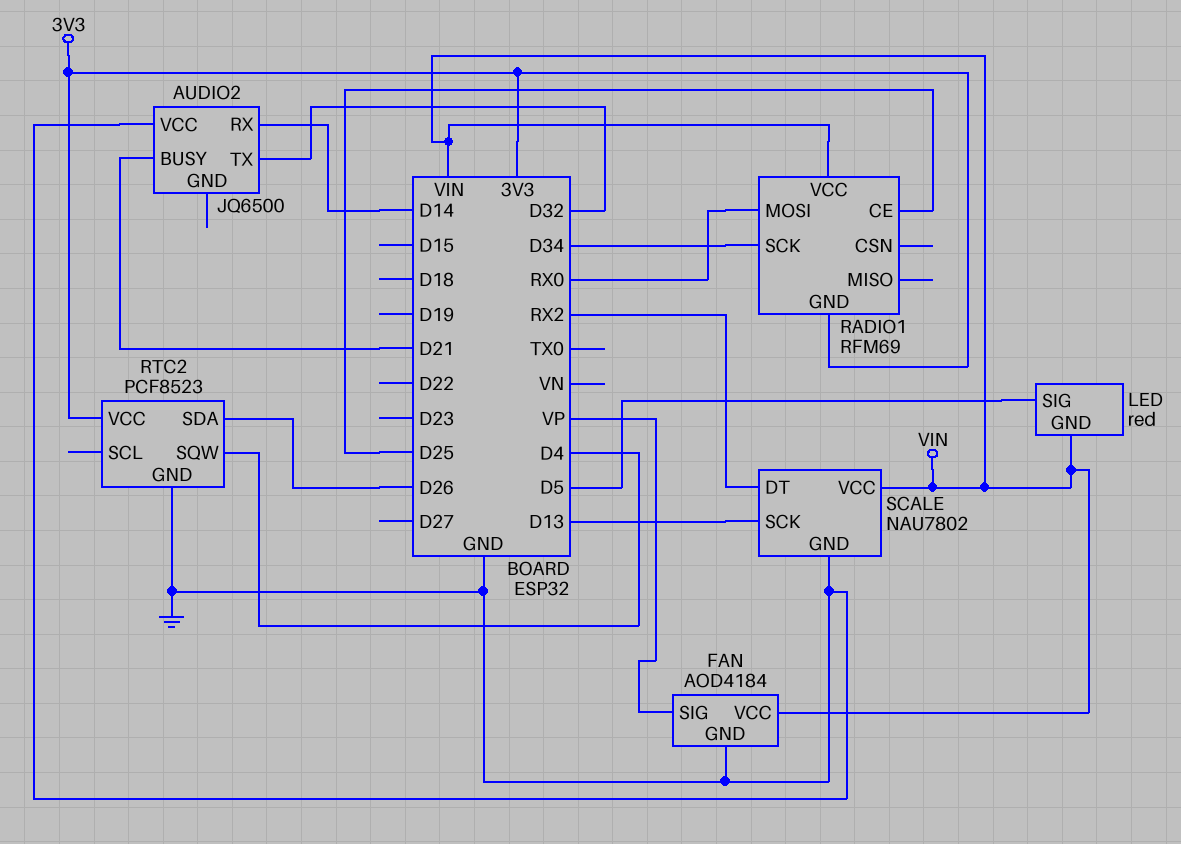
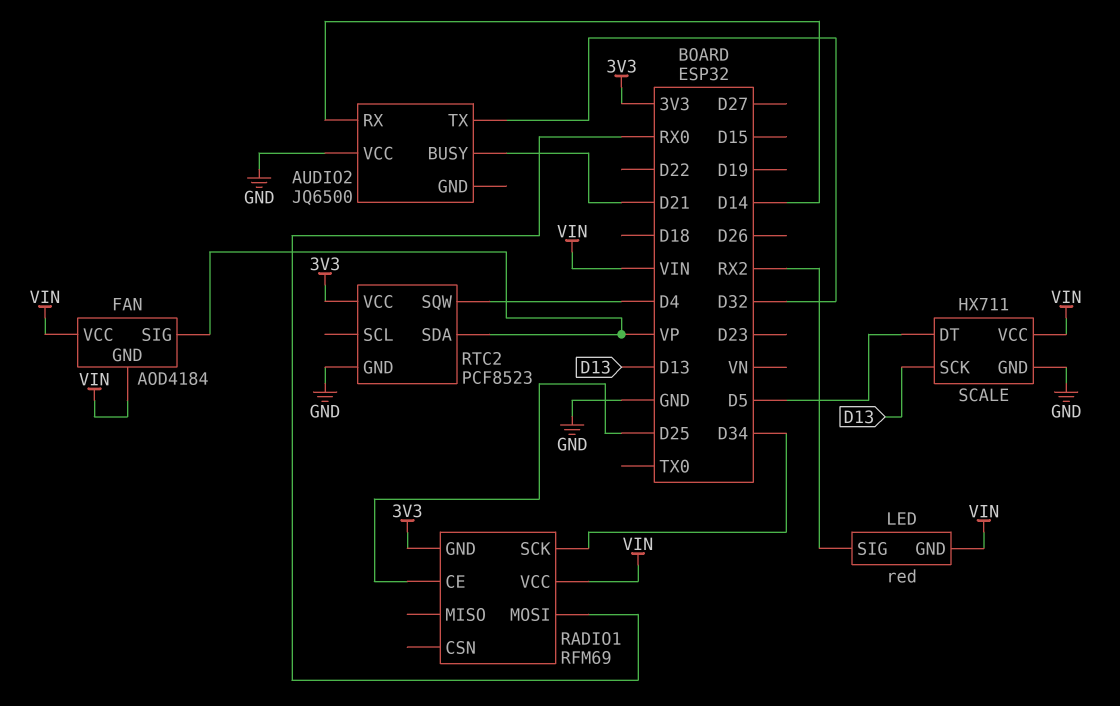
FAN pin GND: GND -> VIN
LED pin SIG: D5 -> RX2
RTC2 pin SDA: D26 -> VP
SCALE: NAU7802 -> HX711
SCALE pin DT: RX2 -> D5

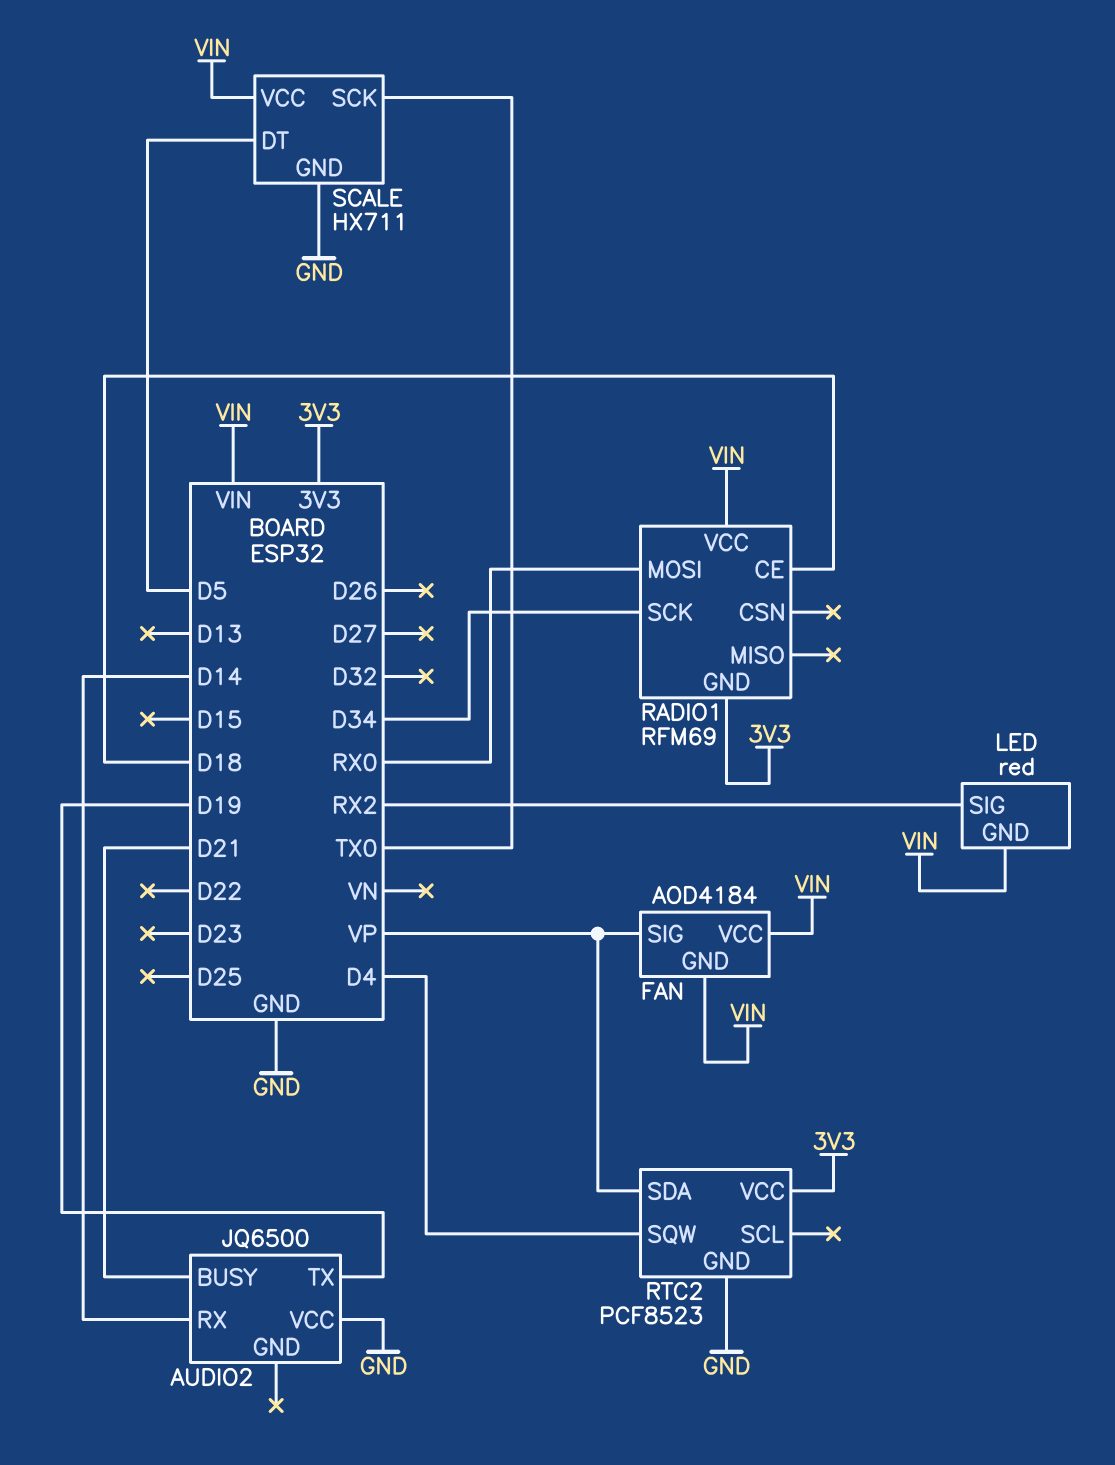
AUDIO2 pin TX: D32 -> D19
RADIO1 pin CE: D25 -> D18
SCALE pin SCK: D13 -> TX0

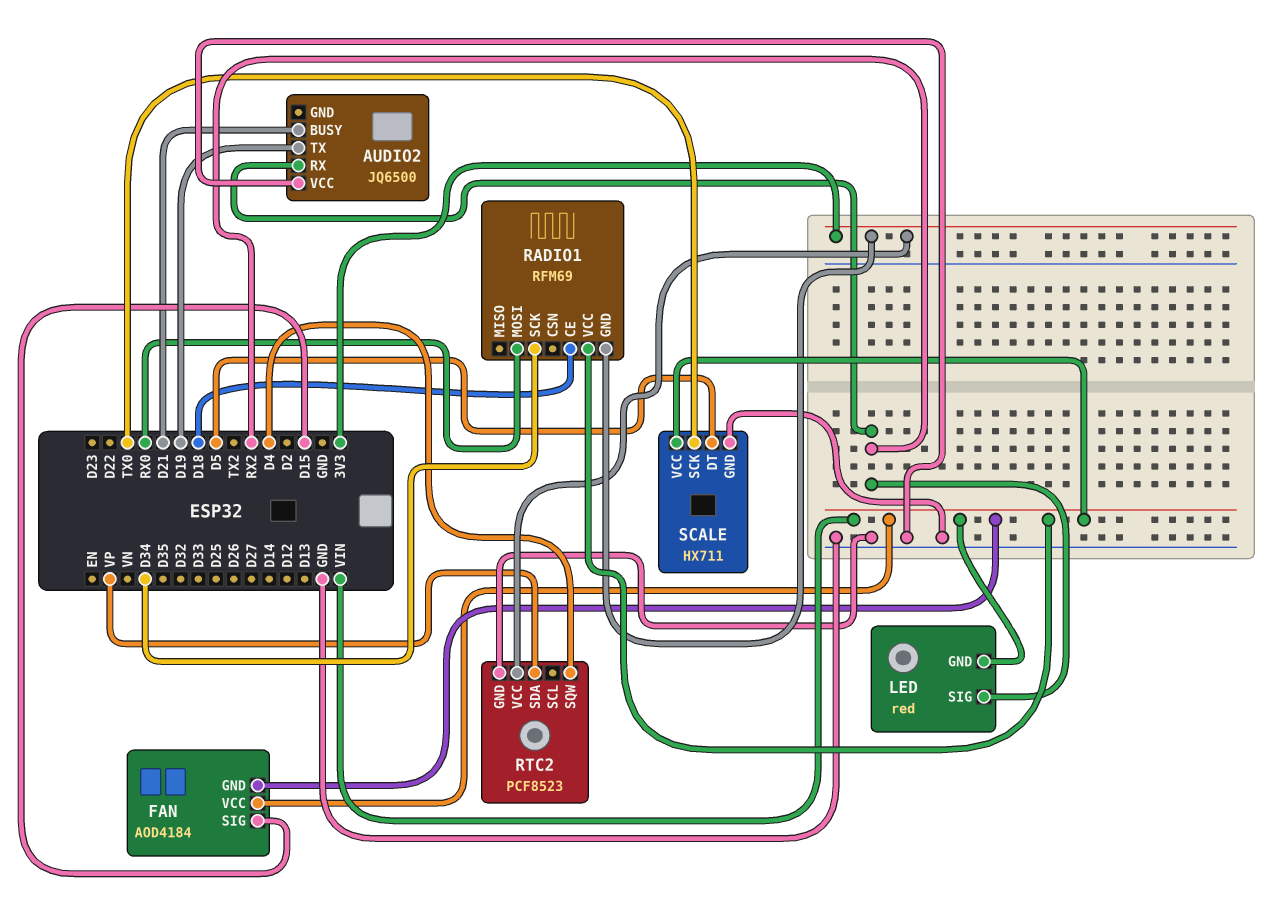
AUDIO2 pin RX: D14 -> RX2
FAN pin SIG: VP -> D15

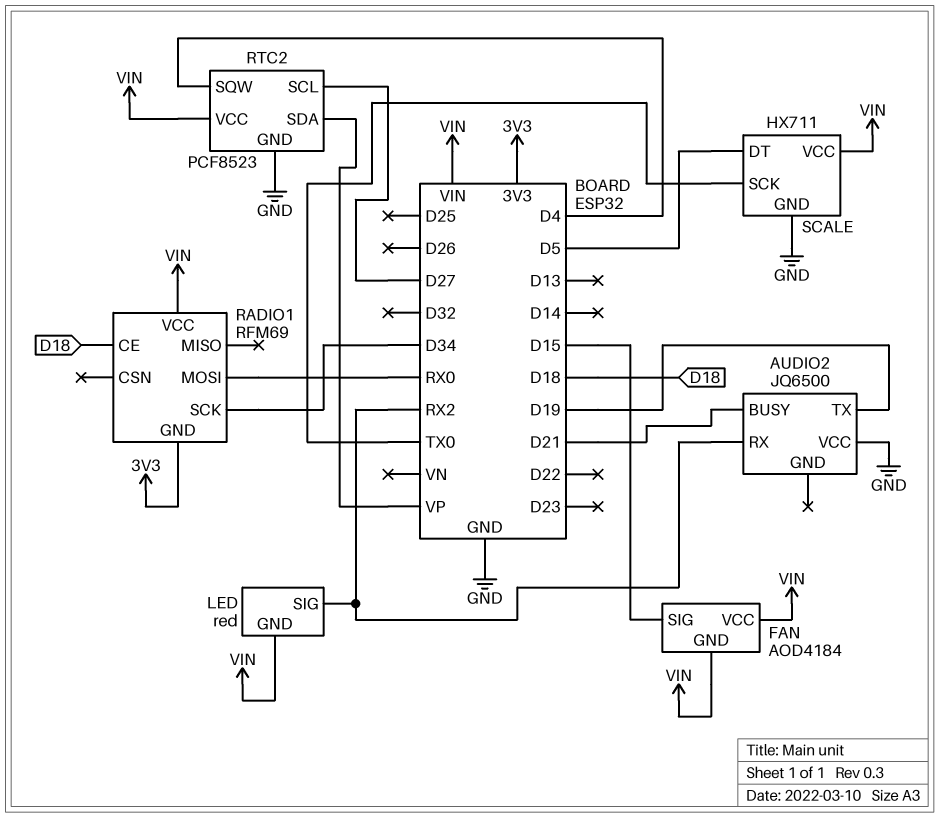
RTC2 pin SCL: none -> D27
RTC2 pin VCC: 3V3 -> VIN

